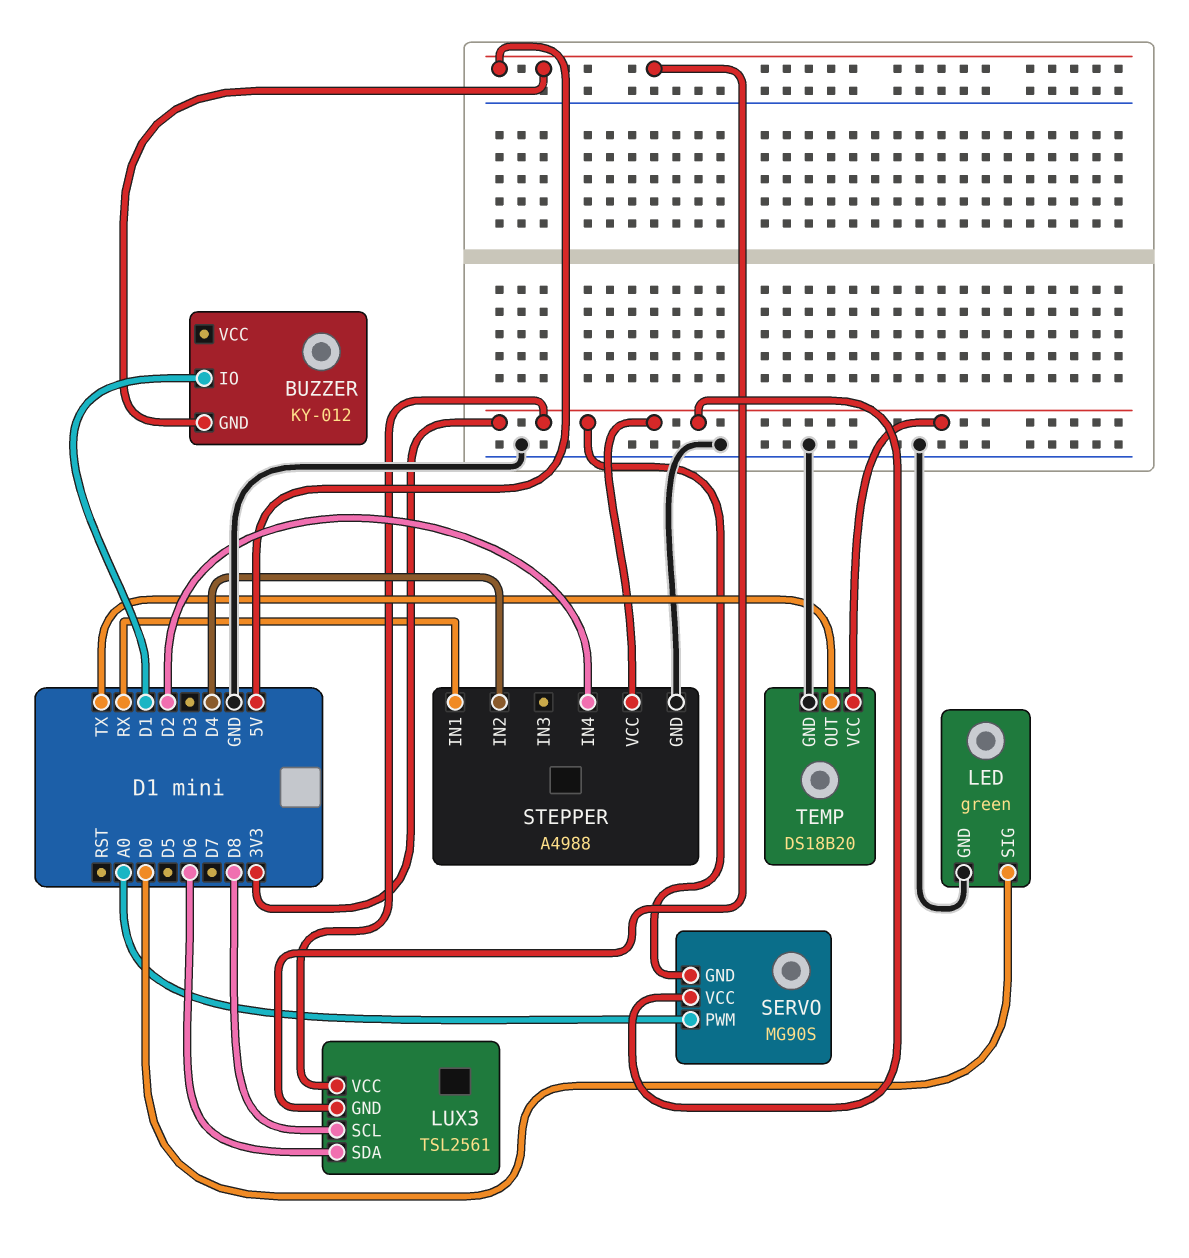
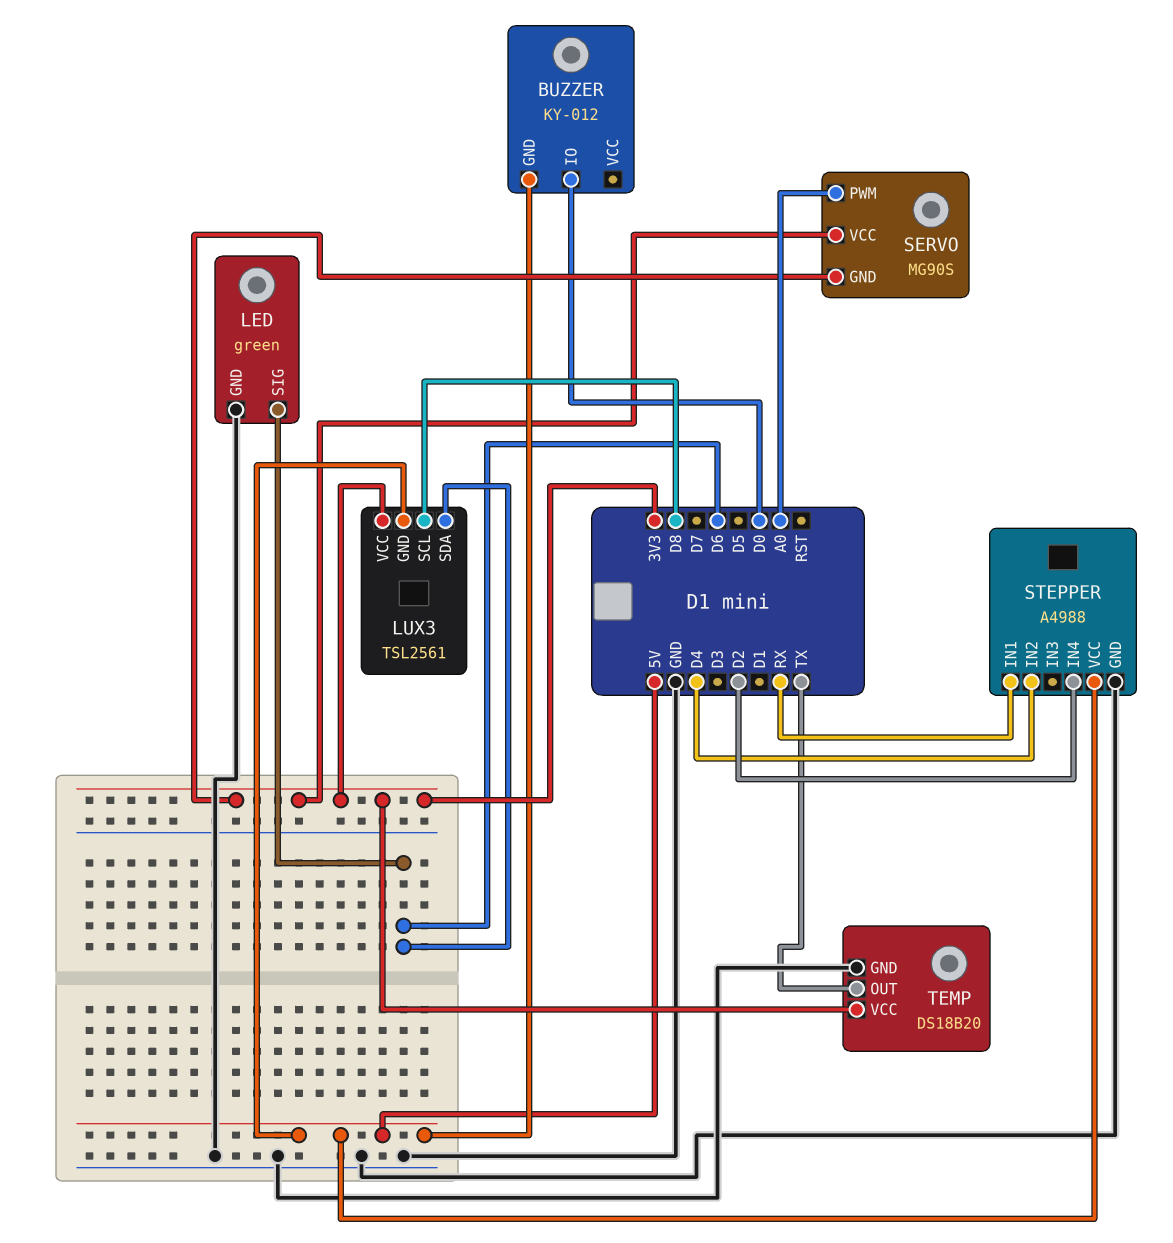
BUZZER pin IO: D1 -> D0
LED pin SIG: D0 -> D6
STEPPER pin VCC: 3V3 -> 5V

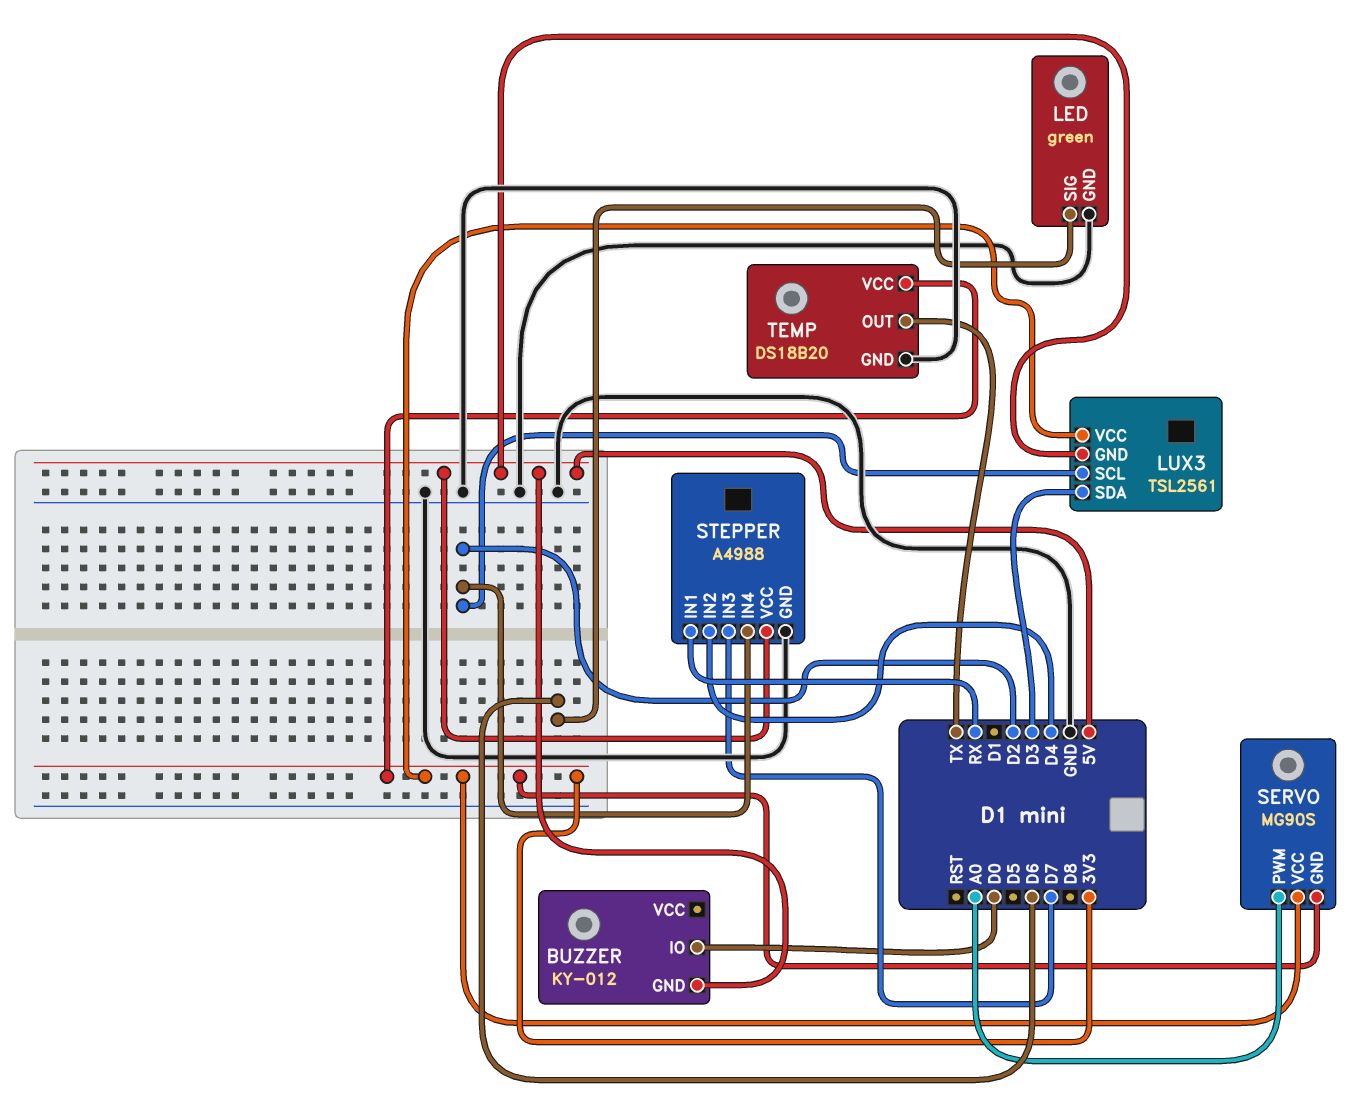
LUX3 pin SCL: D8 -> D2
LUX3 pin SDA: D6 -> D3
STEPPER pin IN3: none -> D7

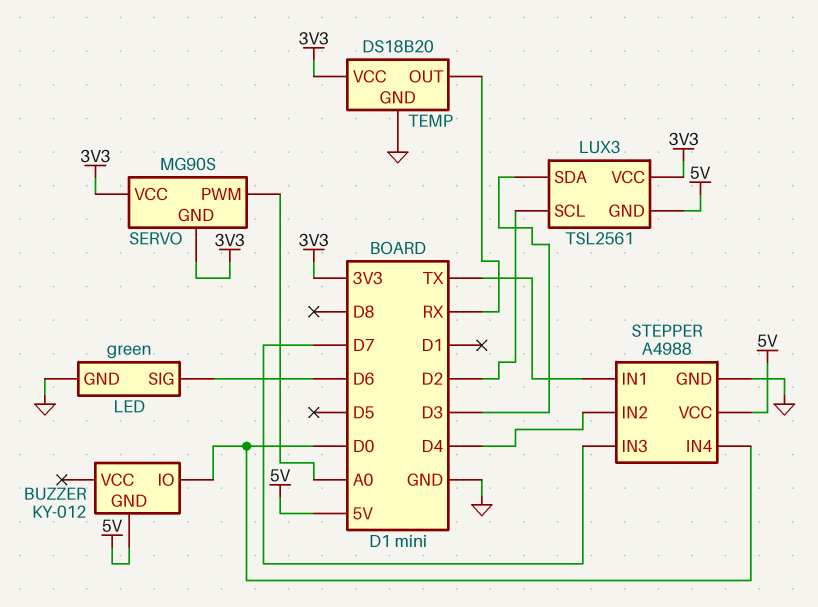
STEPPER pin IN1: RX -> TX
STEPPER pin IN4: D2 -> D0
TEMP pin OUT: TX -> RX

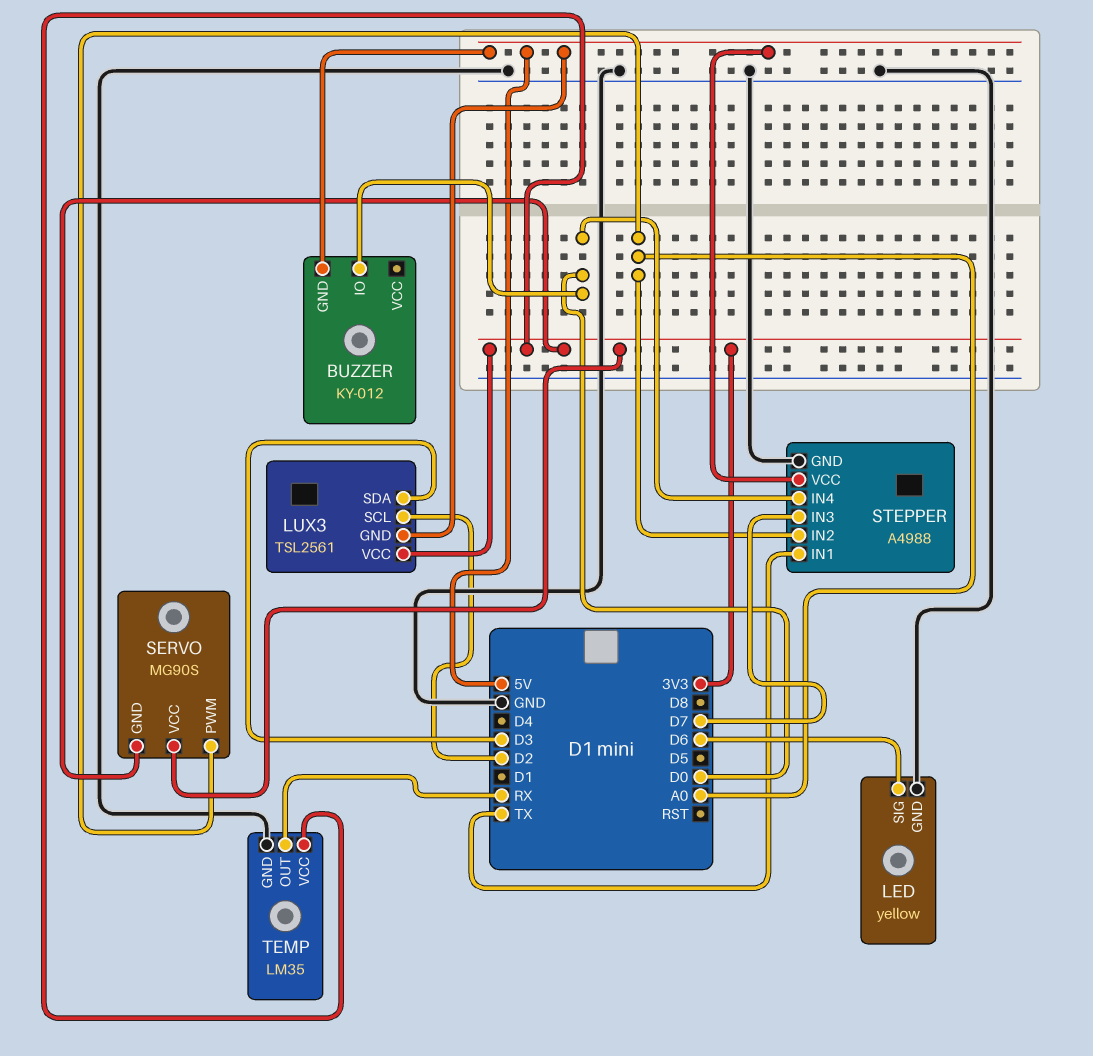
LED: green -> yellow
STEPPER pin IN2: D4 -> A0
TEMP: DS18B20 -> LM35

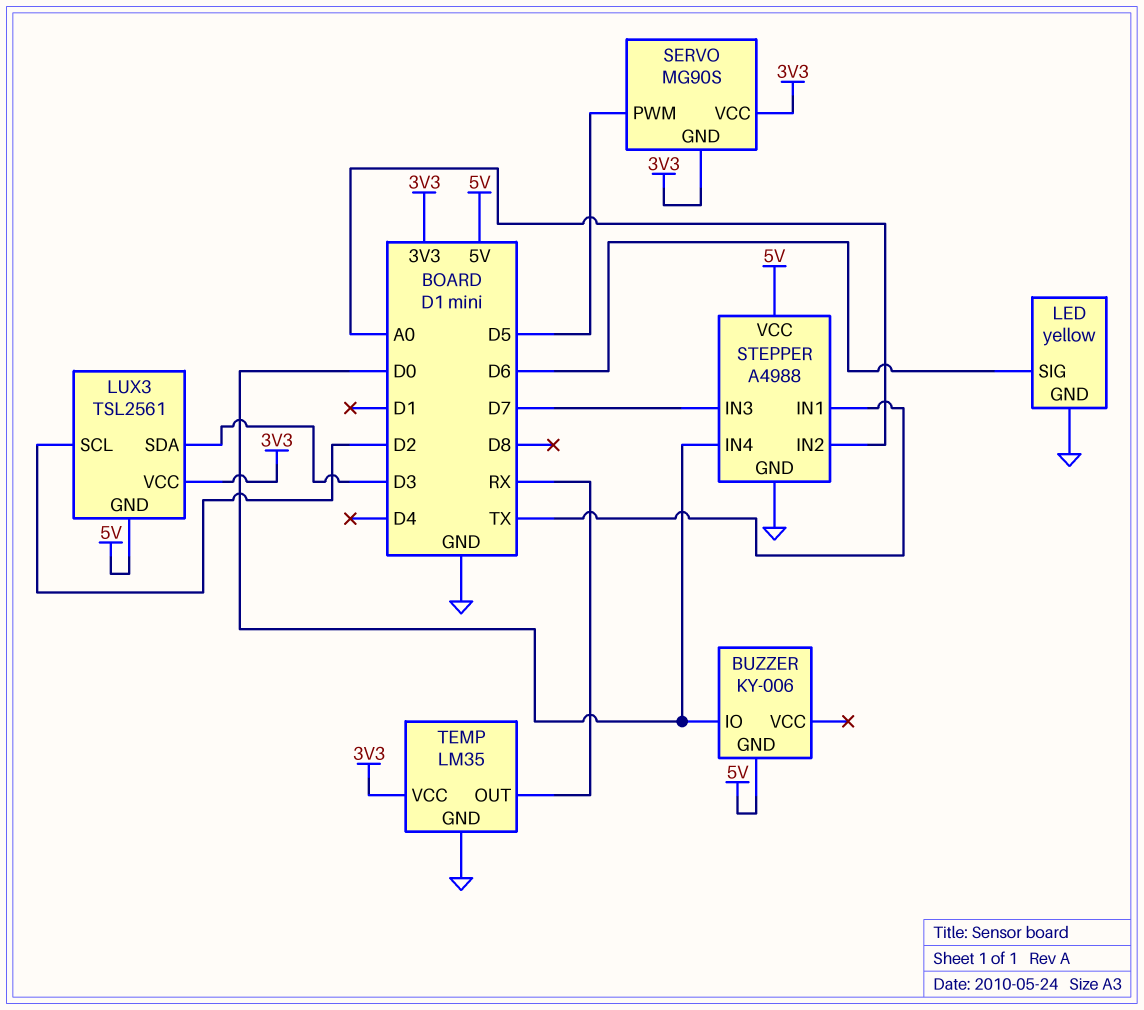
BUZZER: KY-012 -> KY-006
SERVO pin PWM: A0 -> D5

